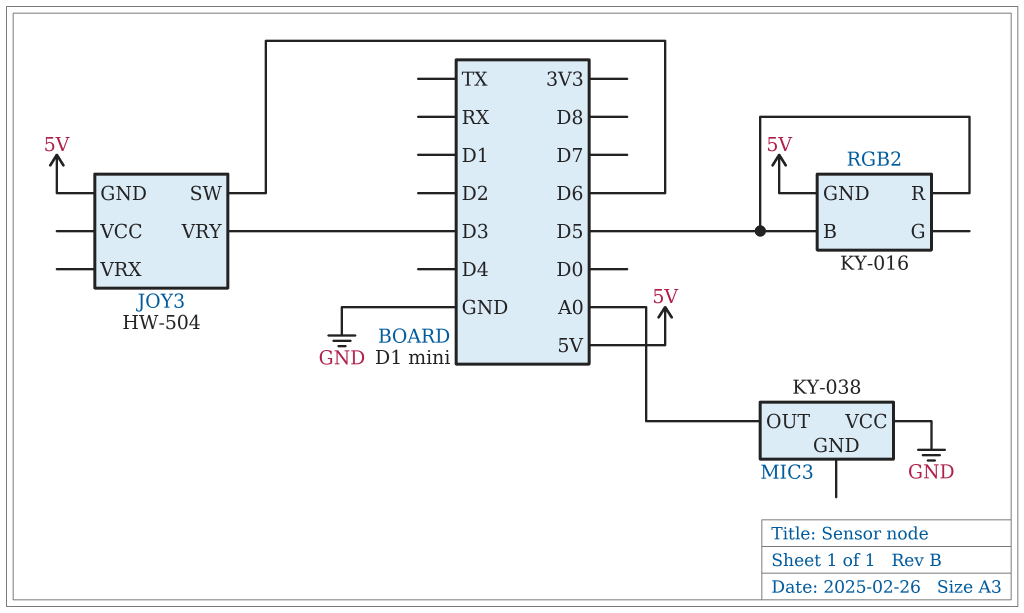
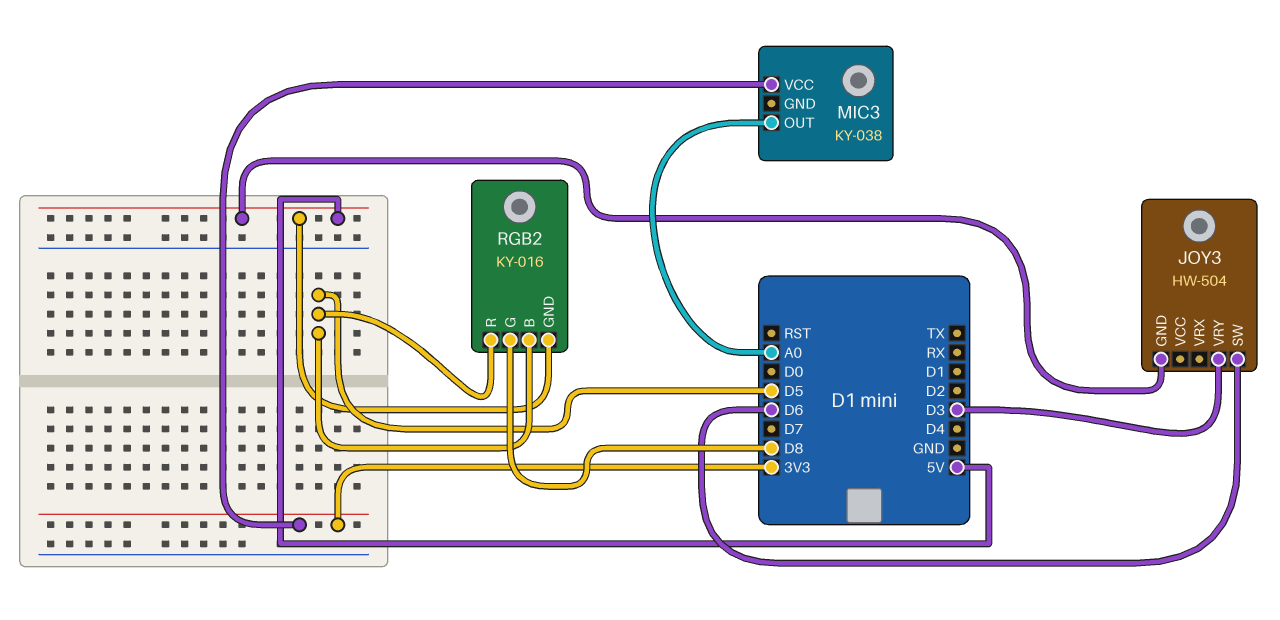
MIC3 pin VCC: GND -> 3V3
RGB2 pin G: none -> D8

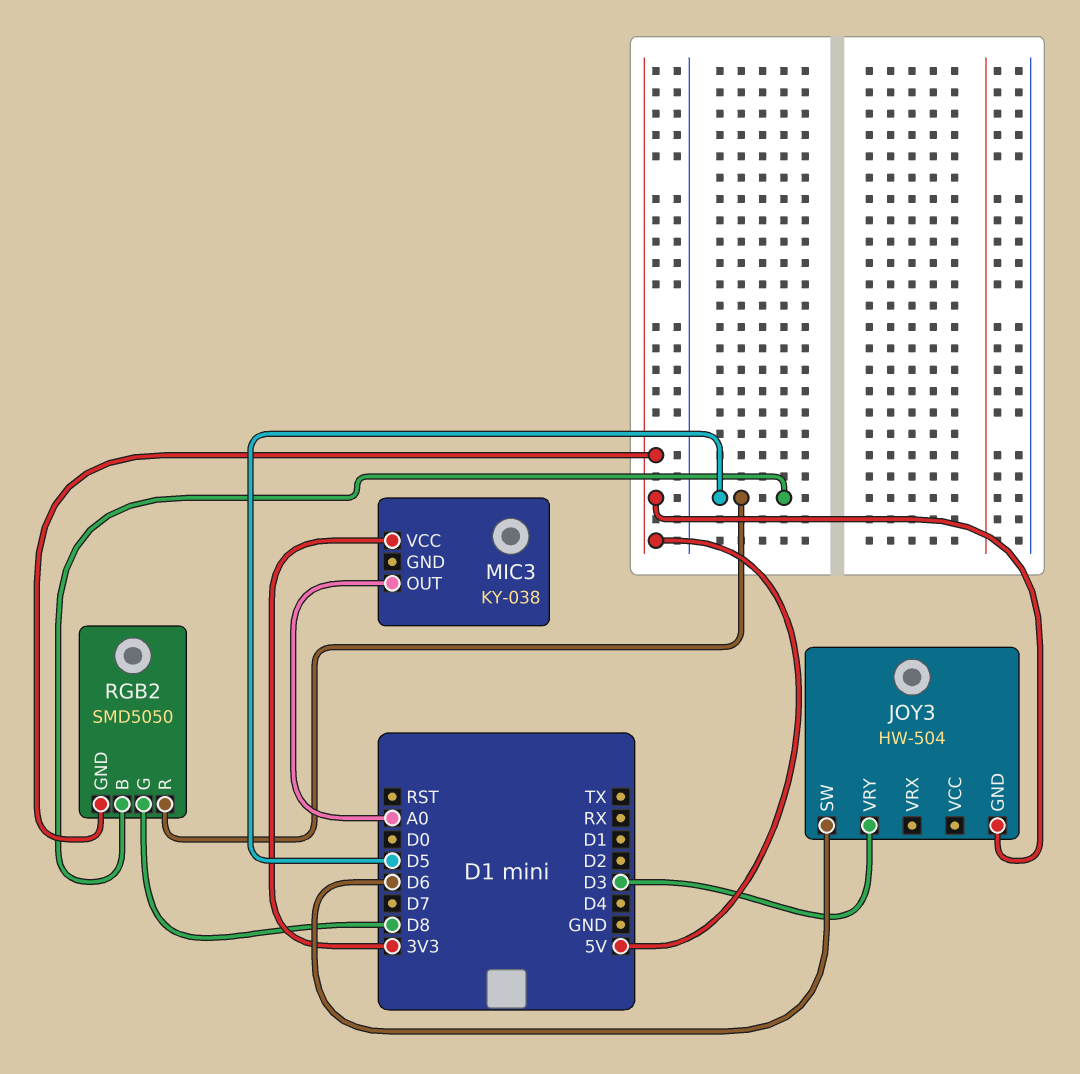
RGB2: KY-016 -> SMD5050

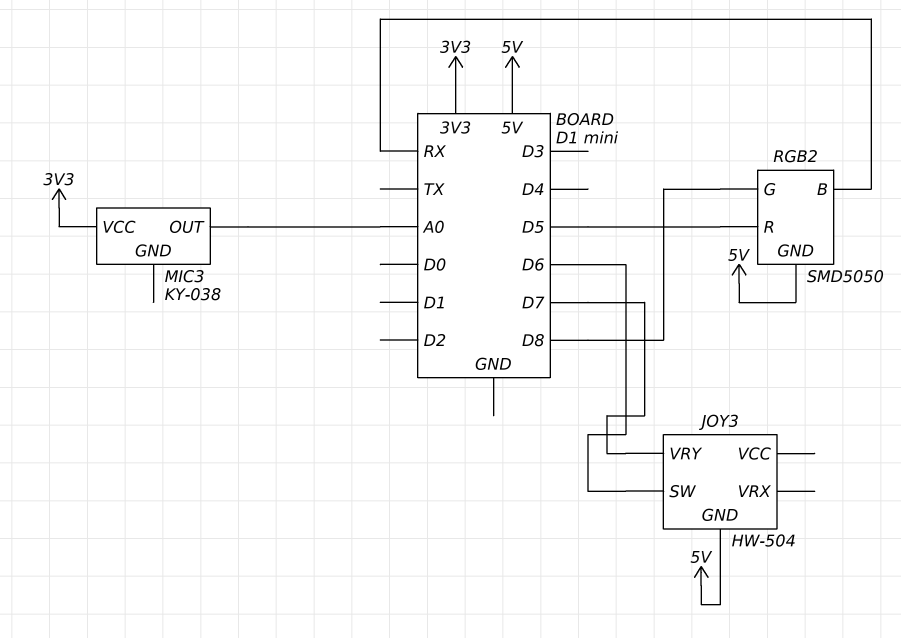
JOY3 pin VRY: D3 -> D7
RGB2 pin B: D5 -> RX

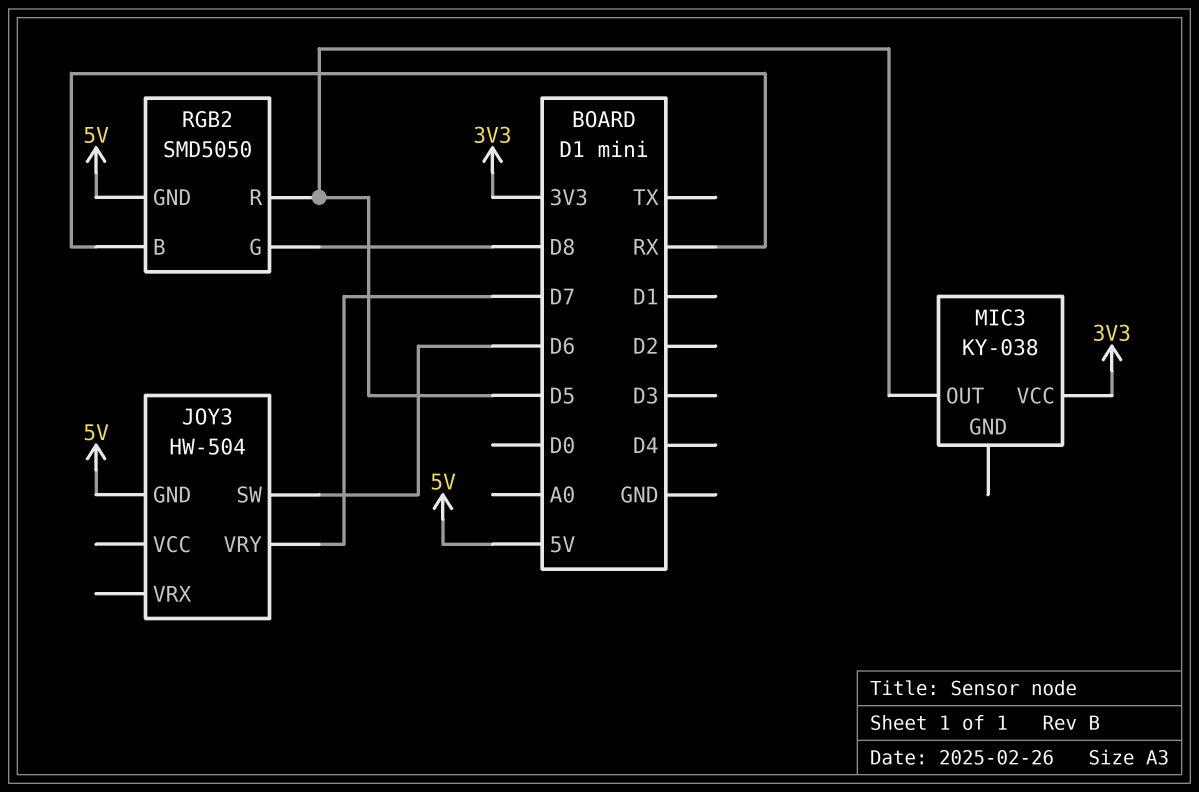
MIC3 pin OUT: A0 -> D5

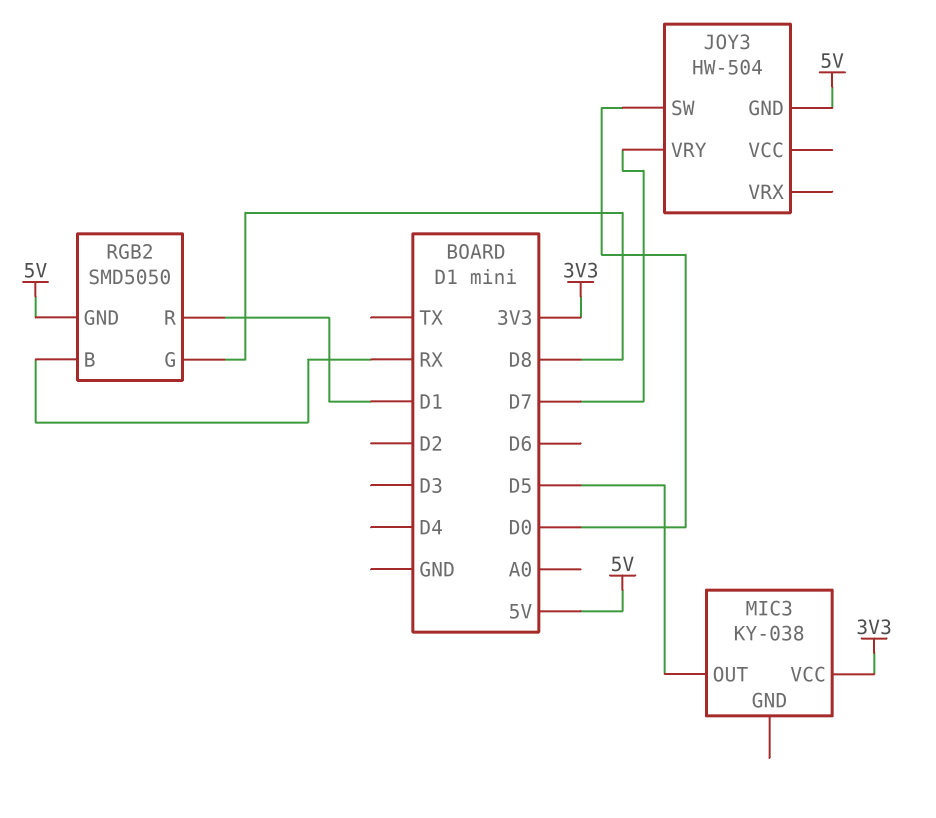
JOY3 pin SW: D6 -> D0
RGB2 pin R: D5 -> D1

